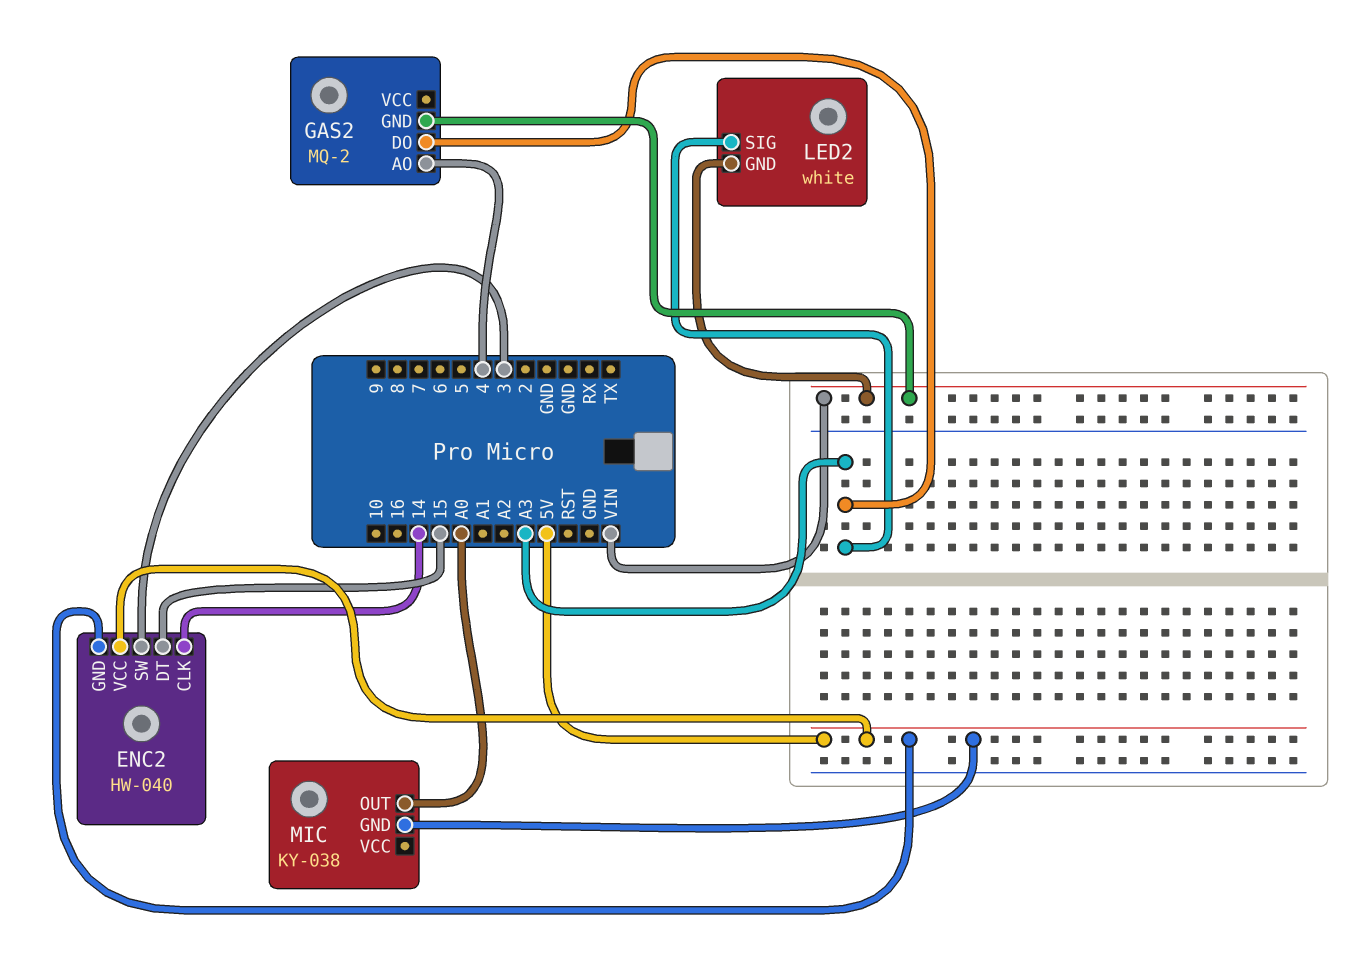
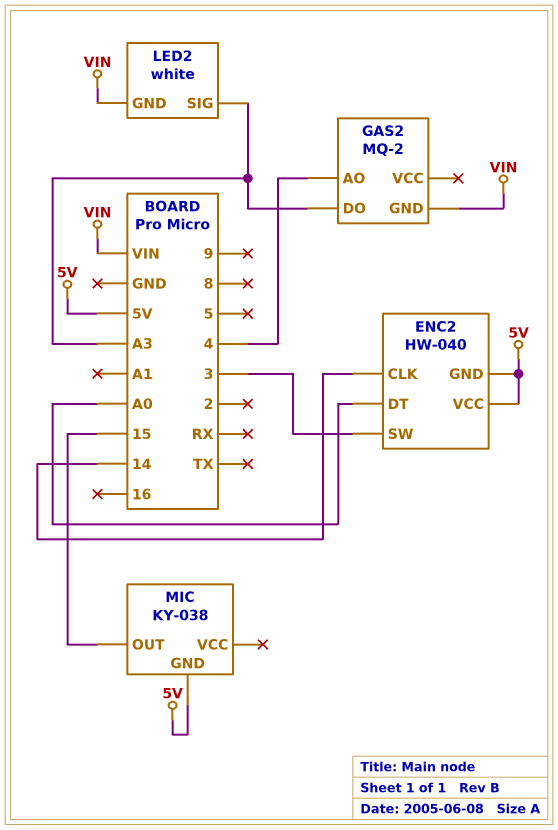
ENC2 pin DT: 15 -> A0
MIC pin OUT: A0 -> 15

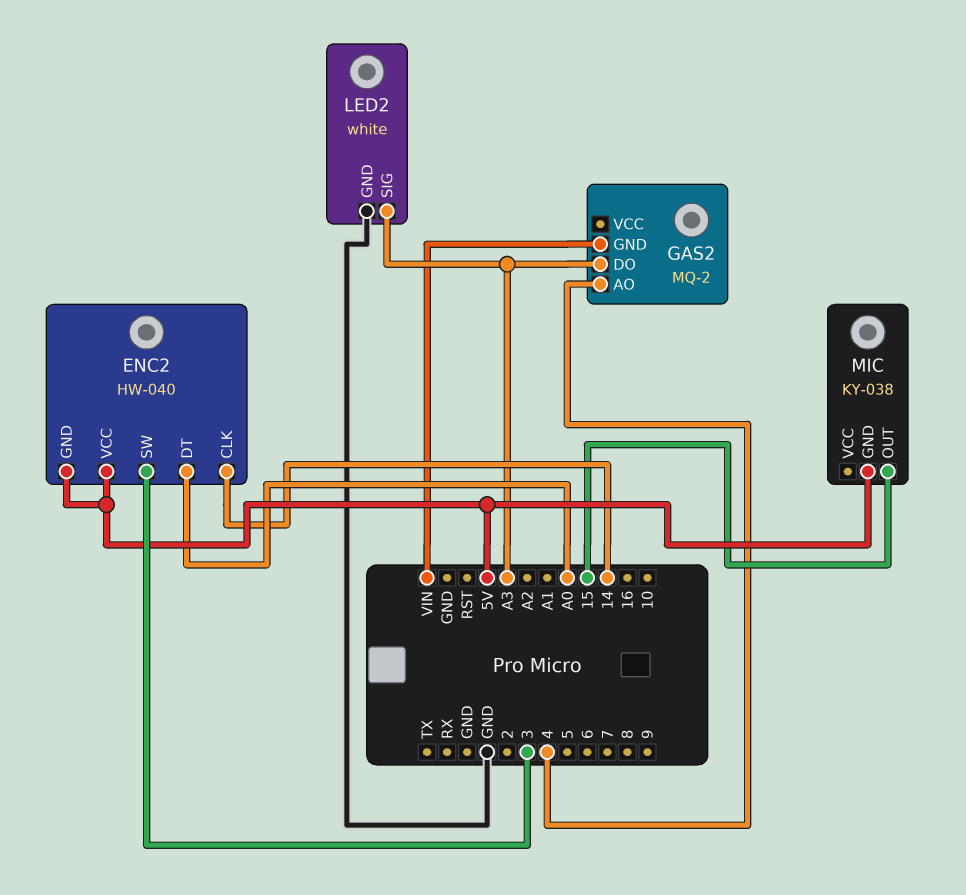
LED2 pin GND: VIN -> GND

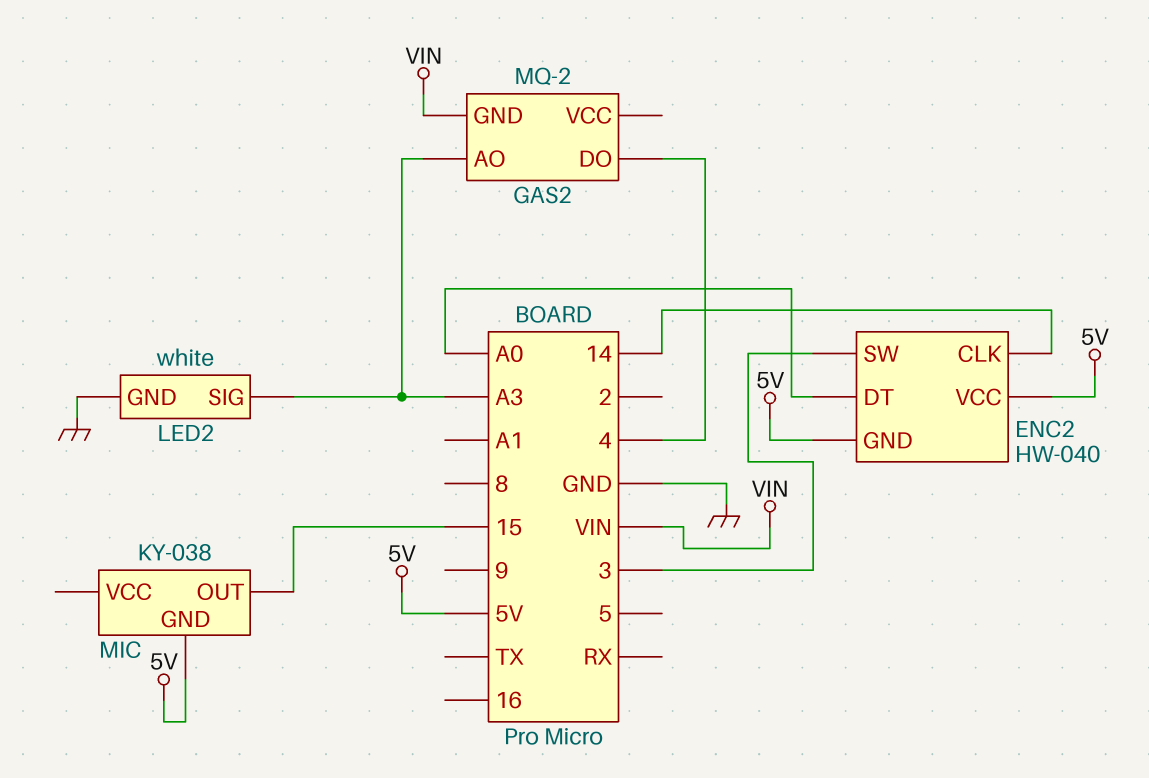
GAS2 pin AO: 4 -> A3
GAS2 pin DO: A3 -> 4

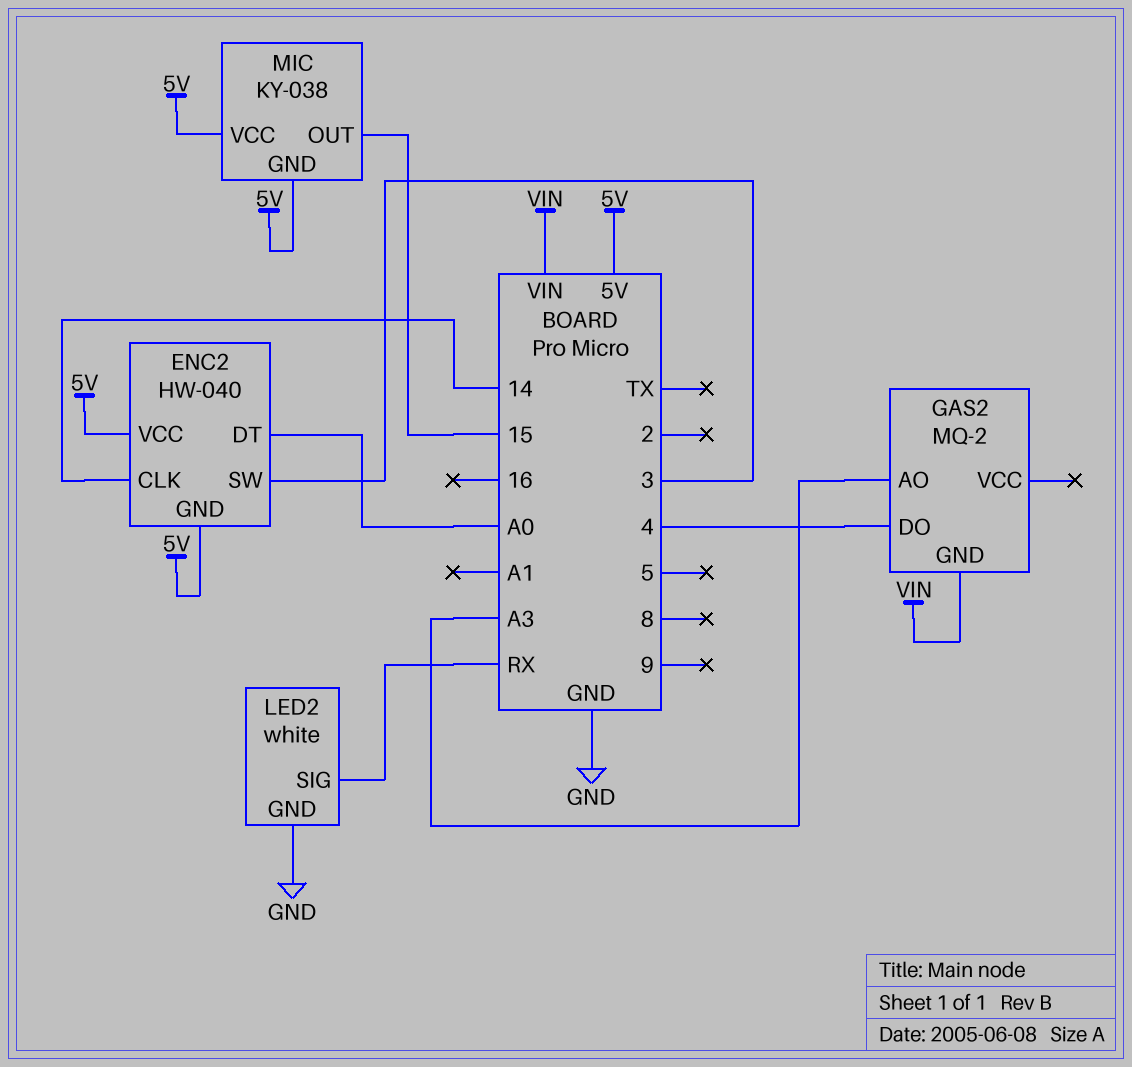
LED2 pin SIG: A3 -> RX
MIC pin VCC: none -> 5V

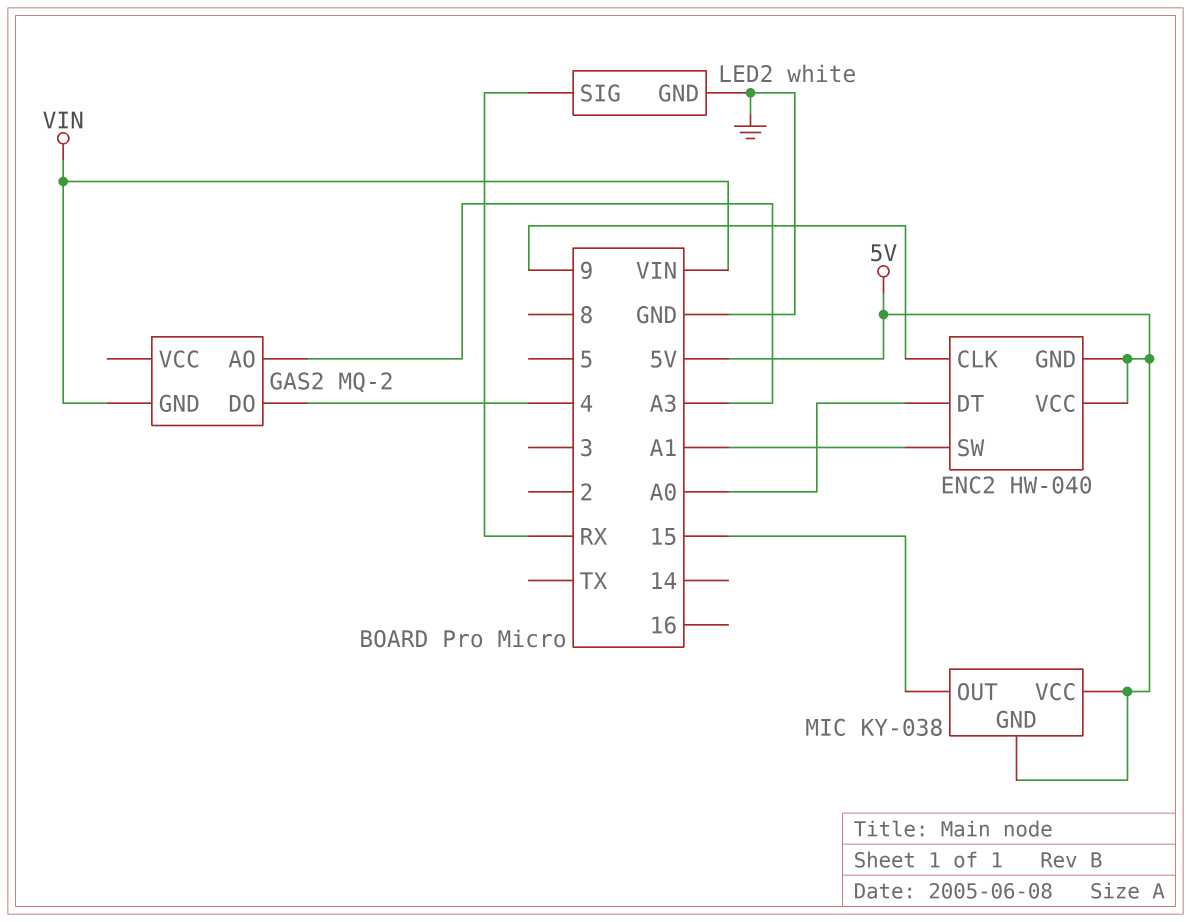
ENC2 pin CLK: 14 -> 9
ENC2 pin SW: 3 -> A1

